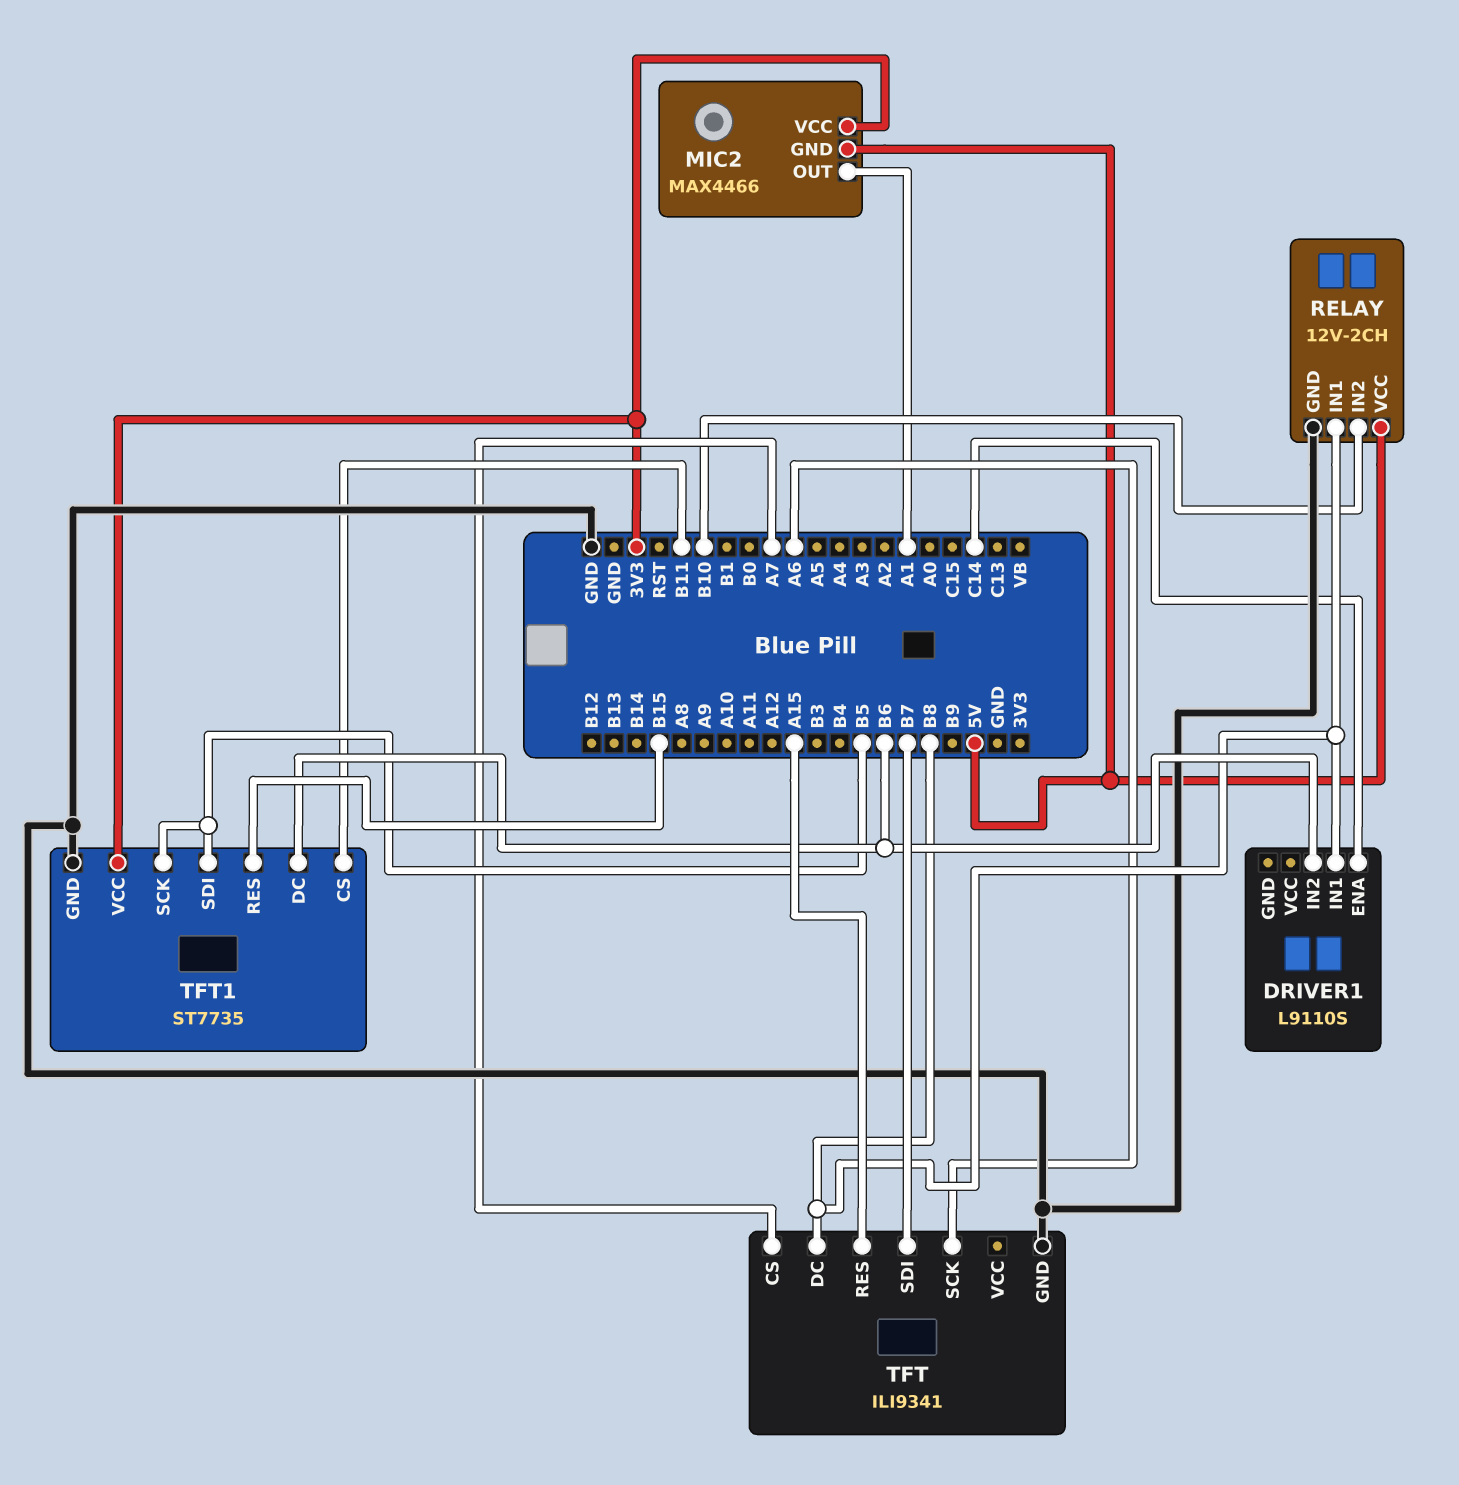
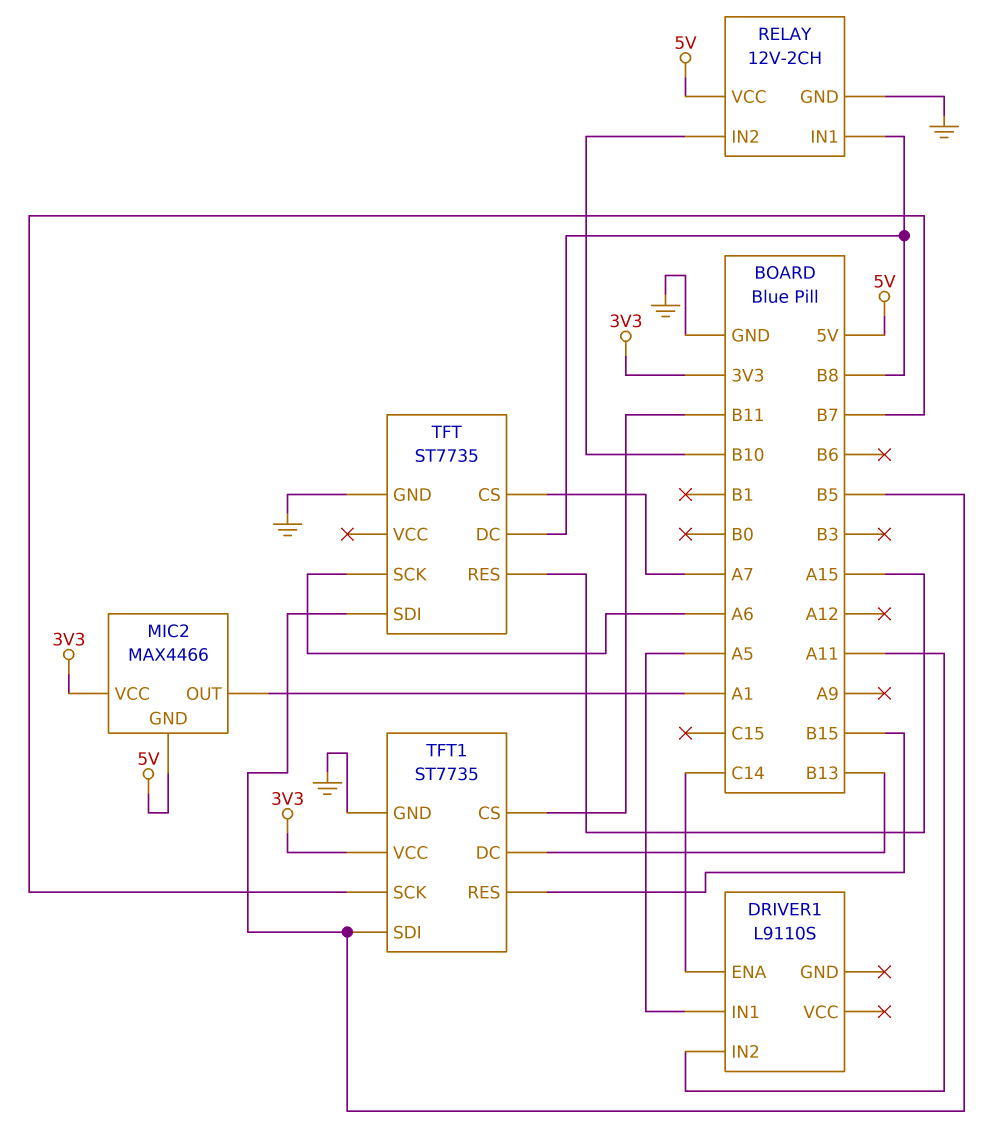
DRIVER1 pin IN1: B8 -> A5
DRIVER1 pin IN2: B6 -> A11
TFT: ILI9341 -> ST7735
TFT pin SDI: B7 -> B5
TFT1 pin DC: B6 -> B13
TFT1 pin SCK: B5 -> B7

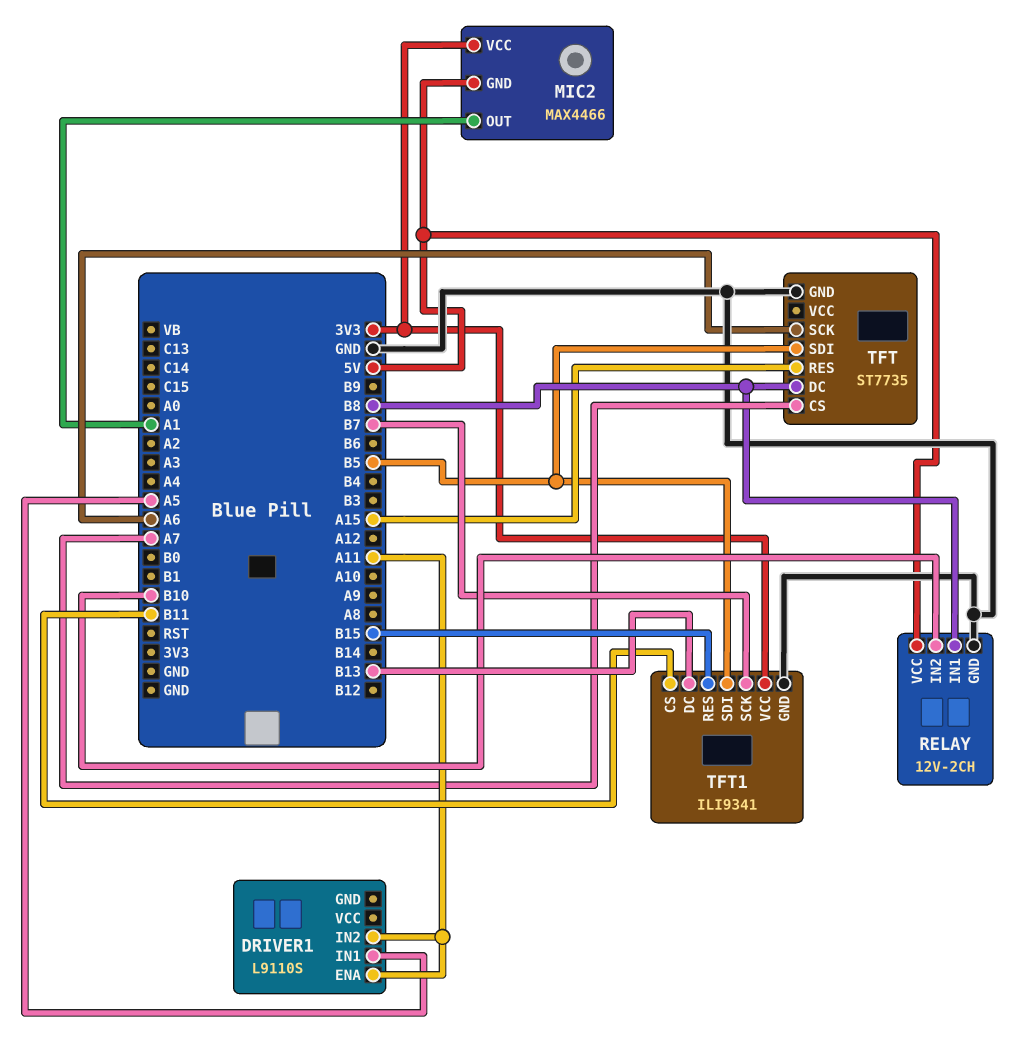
DRIVER1 pin ENA: C14 -> A11
TFT1: ST7735 -> ILI9341

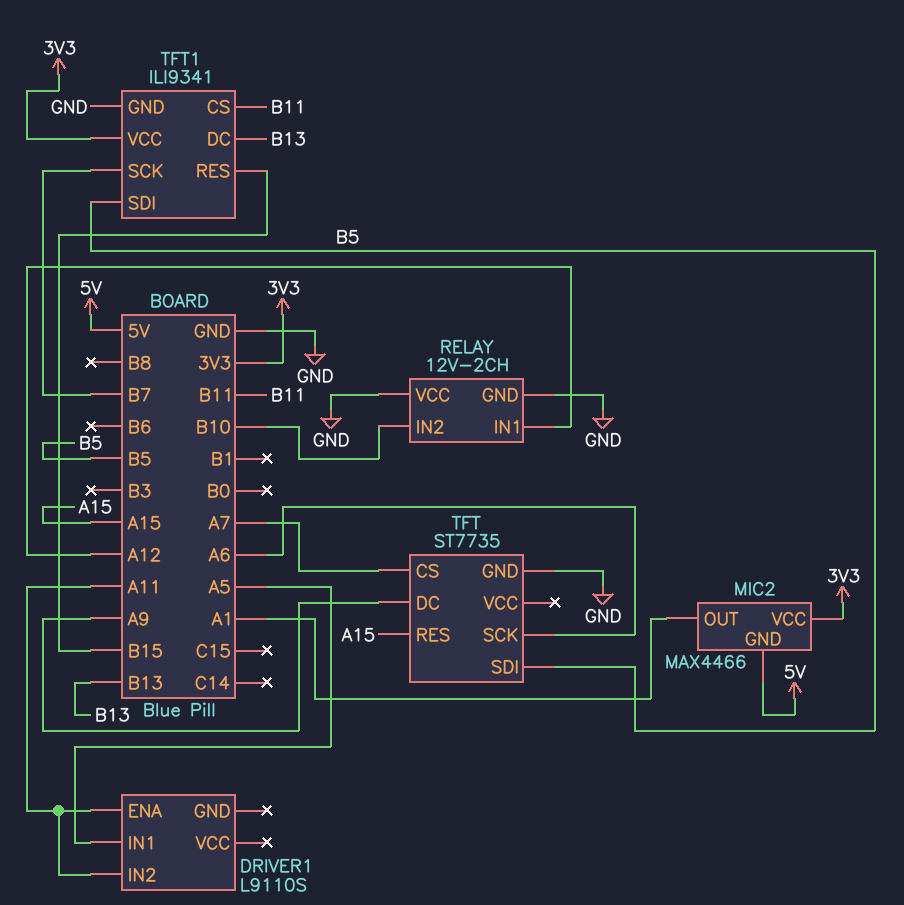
RELAY pin IN1: B8 -> A12
RELAY pin VCC: 5V -> GND
TFT pin DC: B8 -> A9

